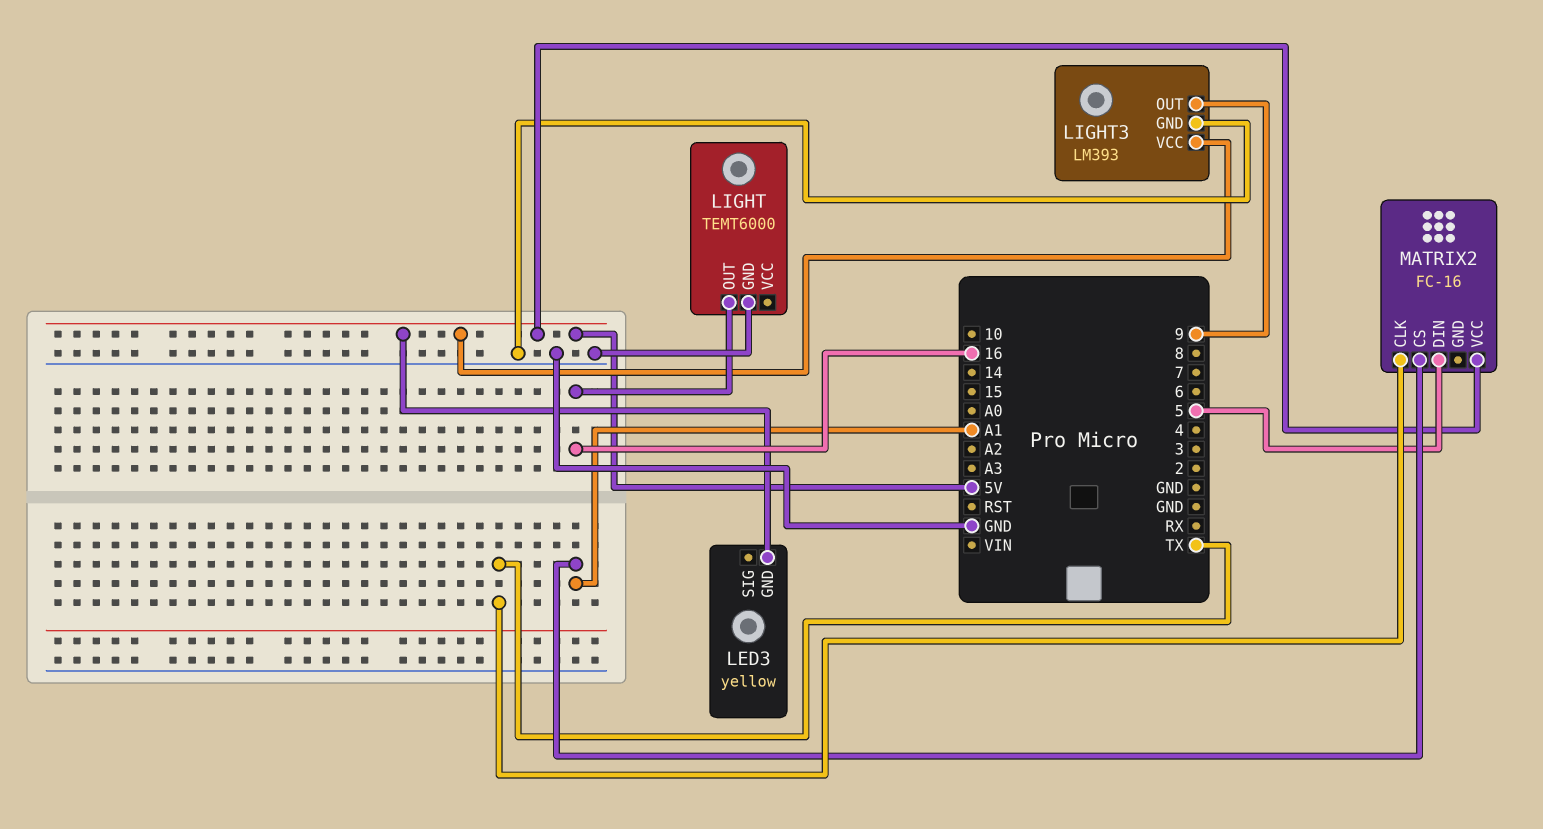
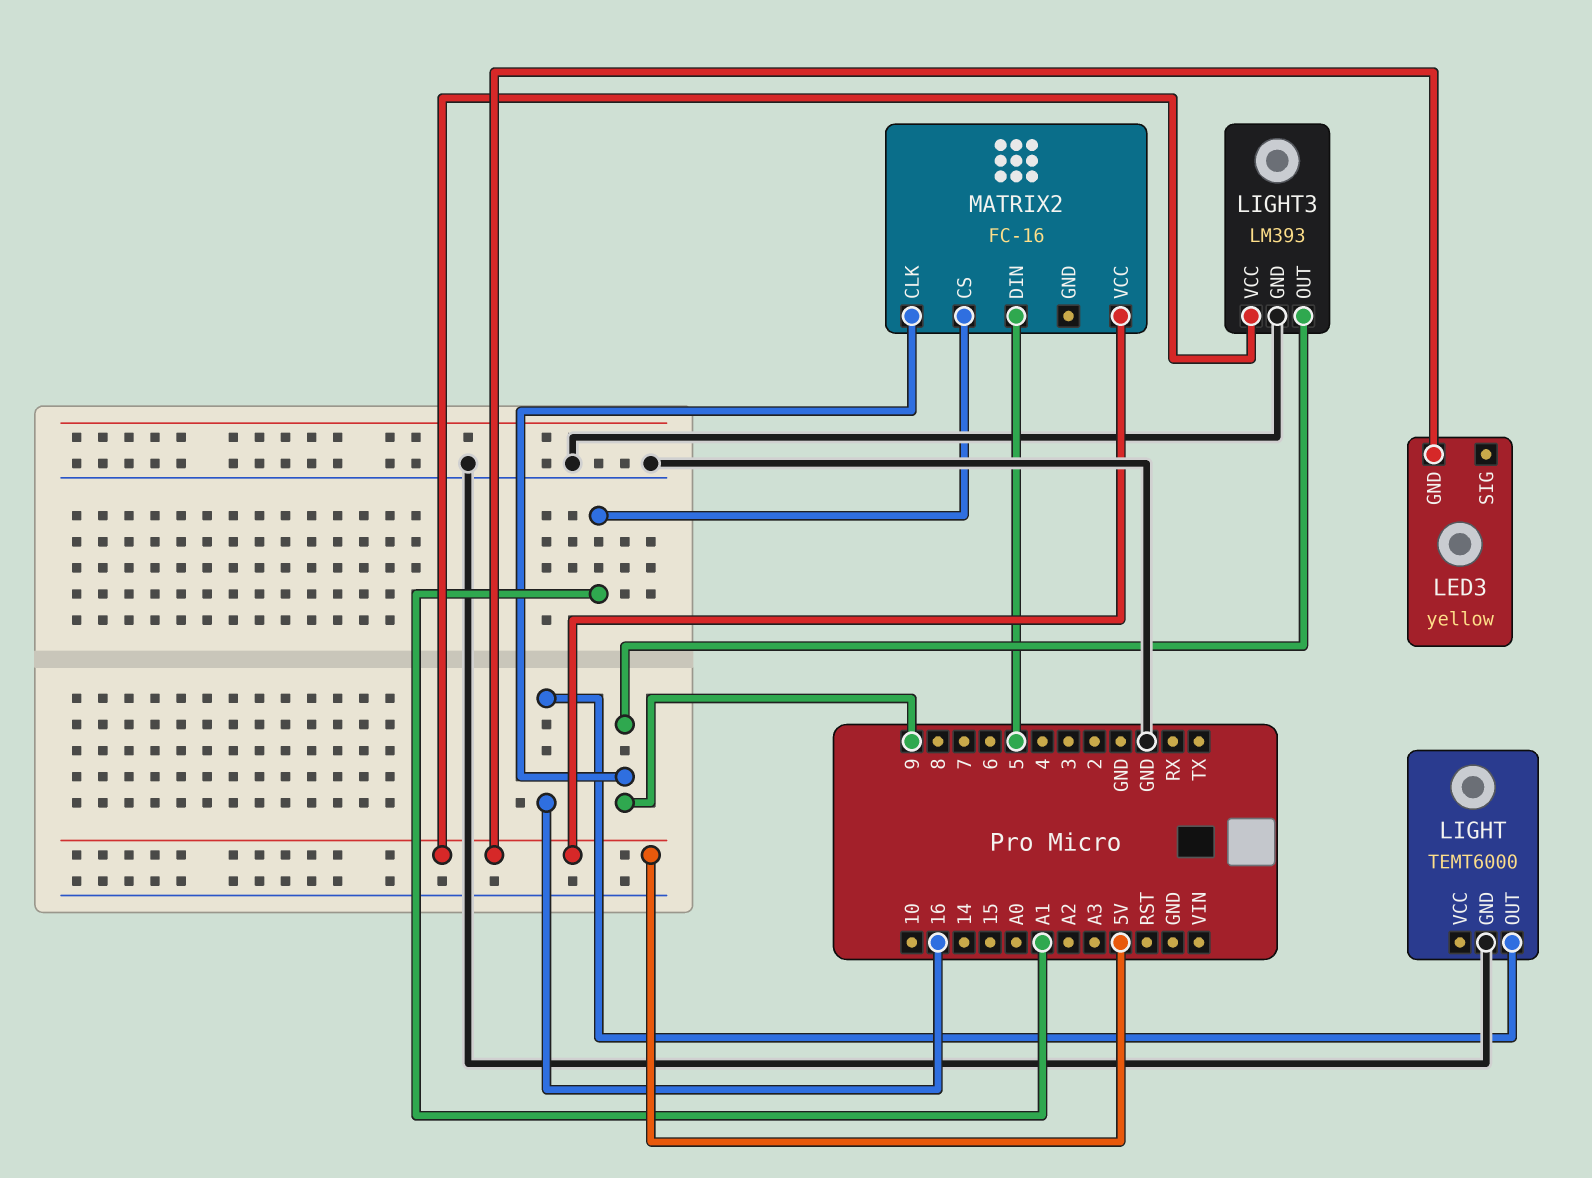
MATRIX2 pin CLK: TX -> 9

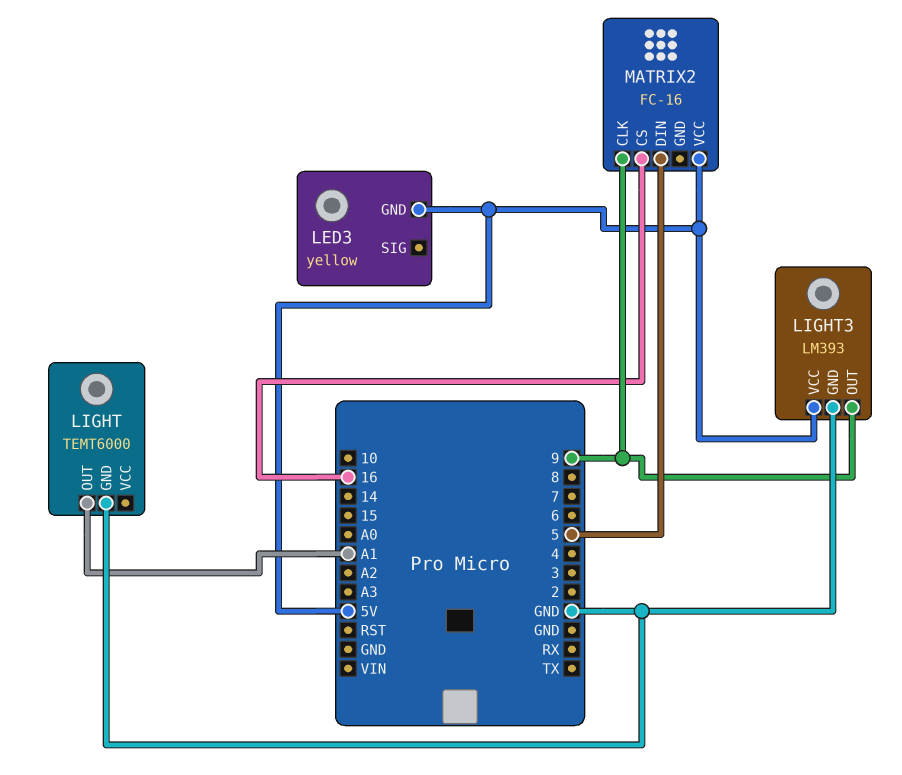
LIGHT pin OUT: 16 -> A1
MATRIX2 pin CS: A1 -> 16

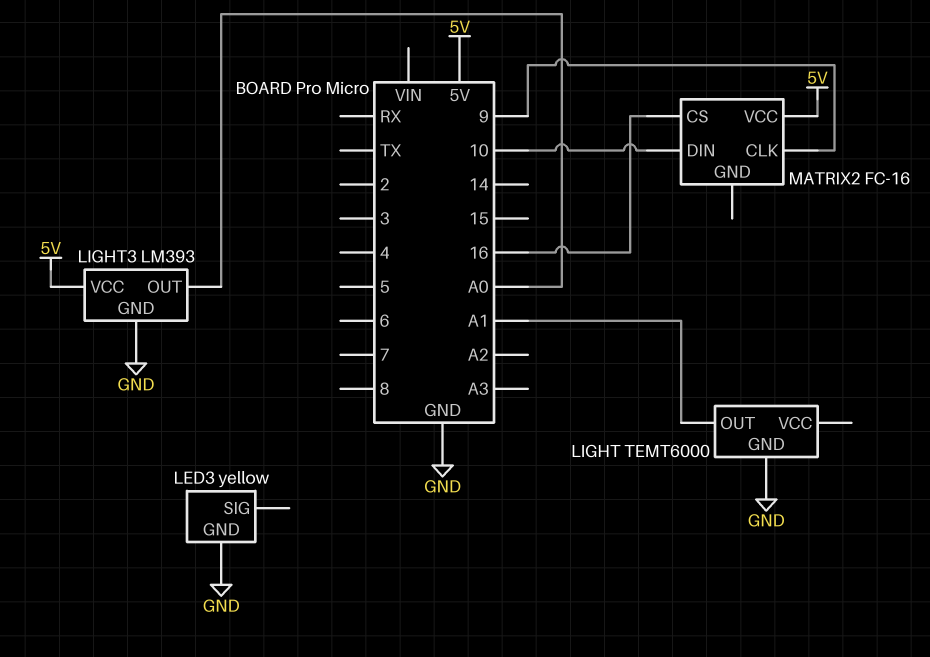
LED3 pin GND: 5V -> GND
LIGHT3 pin OUT: 9 -> A0
MATRIX2 pin DIN: 5 -> 10

